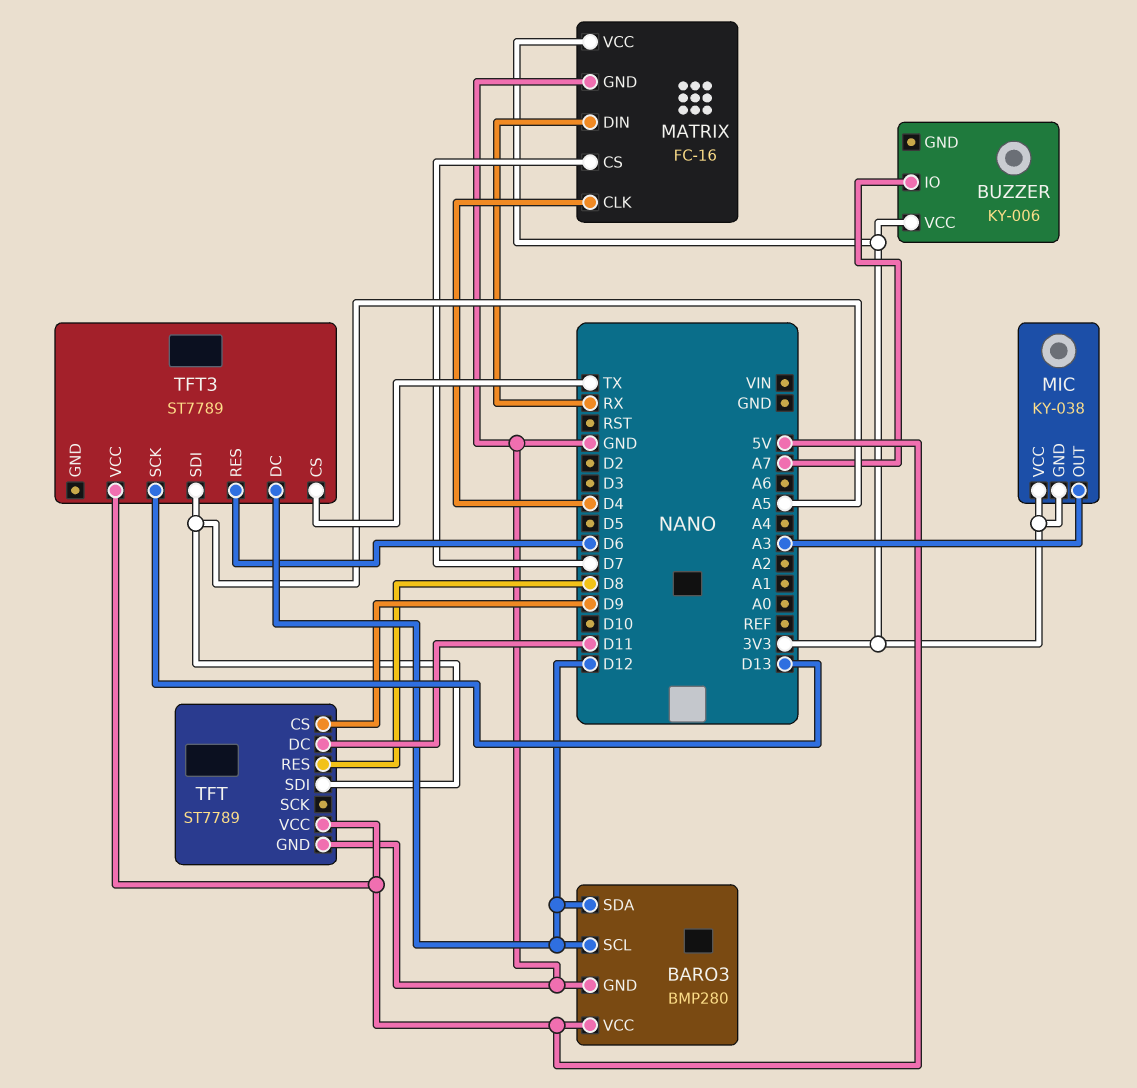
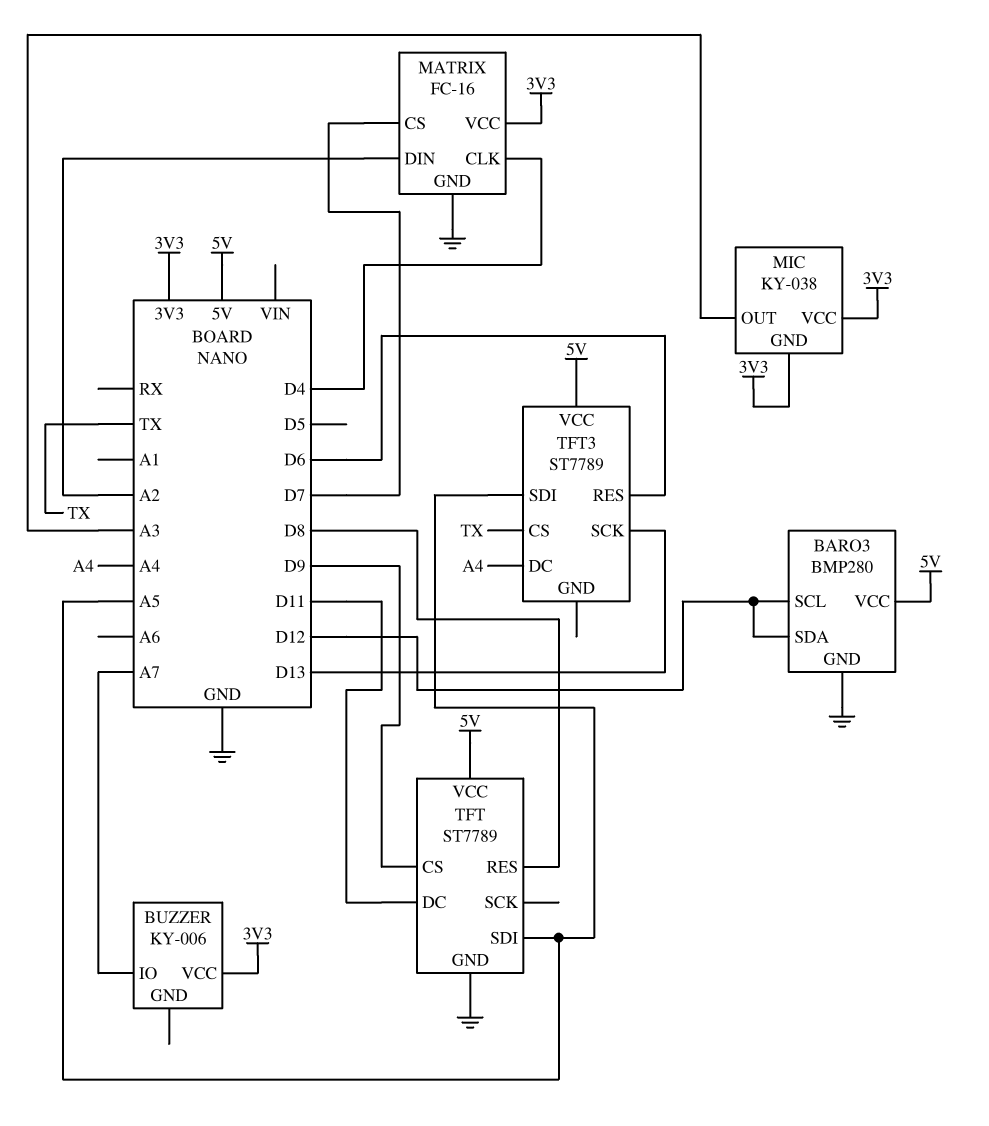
MATRIX pin DIN: RX -> A2
TFT3 pin DC: D12 -> A4

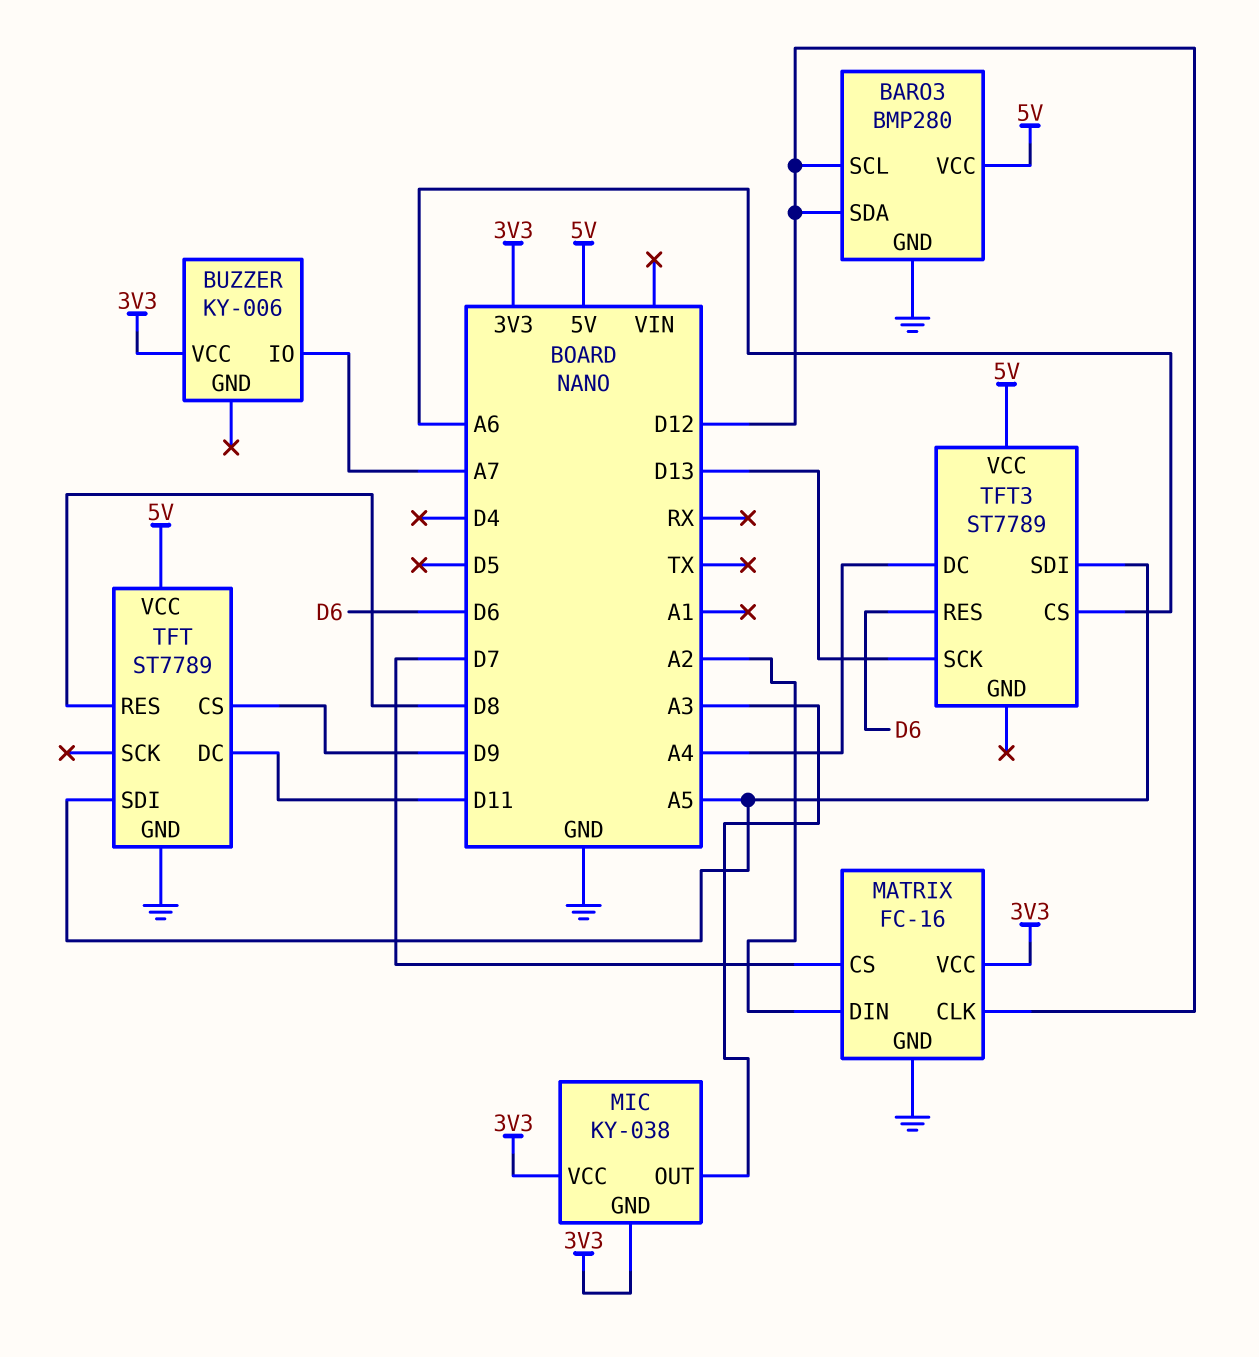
MATRIX pin CLK: D4 -> D12
TFT3 pin CS: TX -> A6

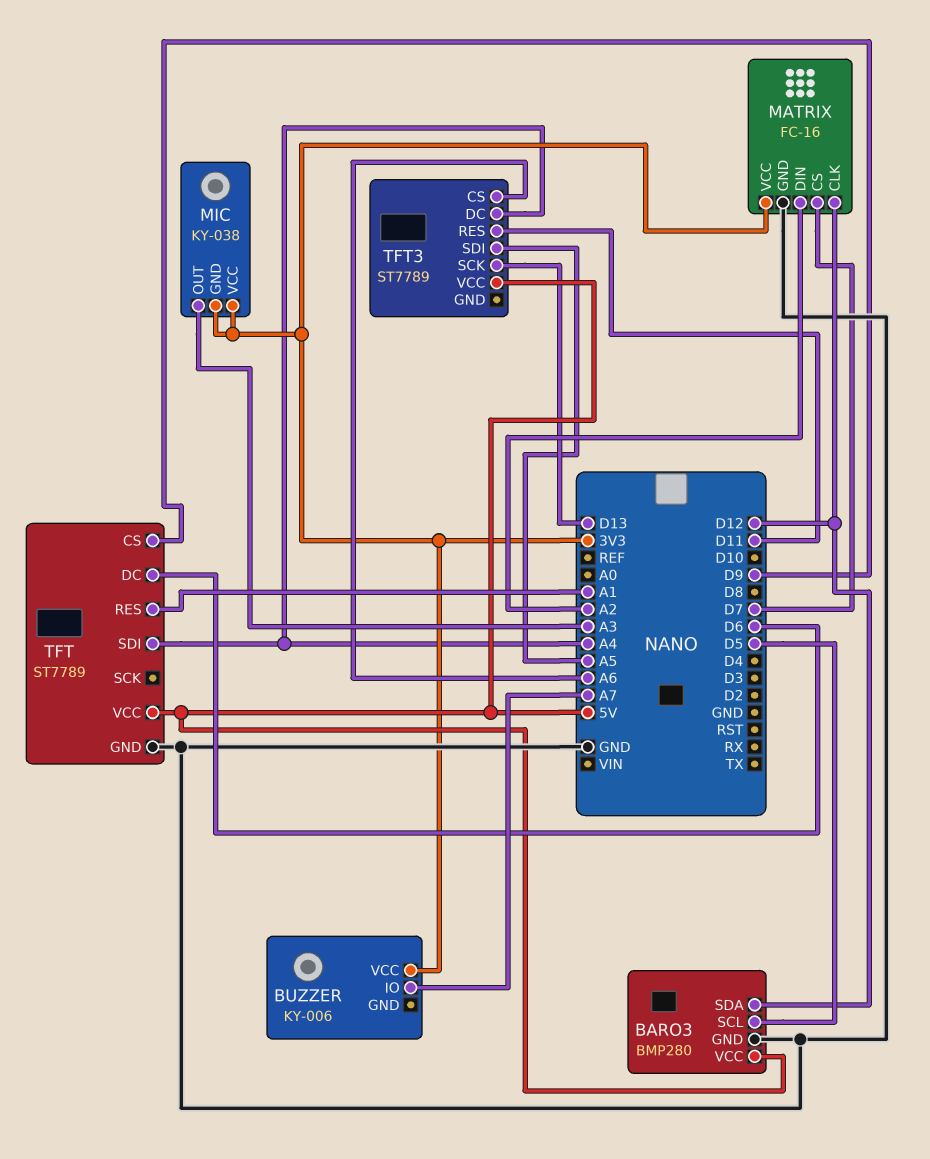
BARO3 pin SCL: D12 -> D5
TFT pin DC: D11 -> D6
TFT pin RES: D8 -> A1
TFT pin SDI: A5 -> A4
TFT3 pin RES: D6 -> D11

